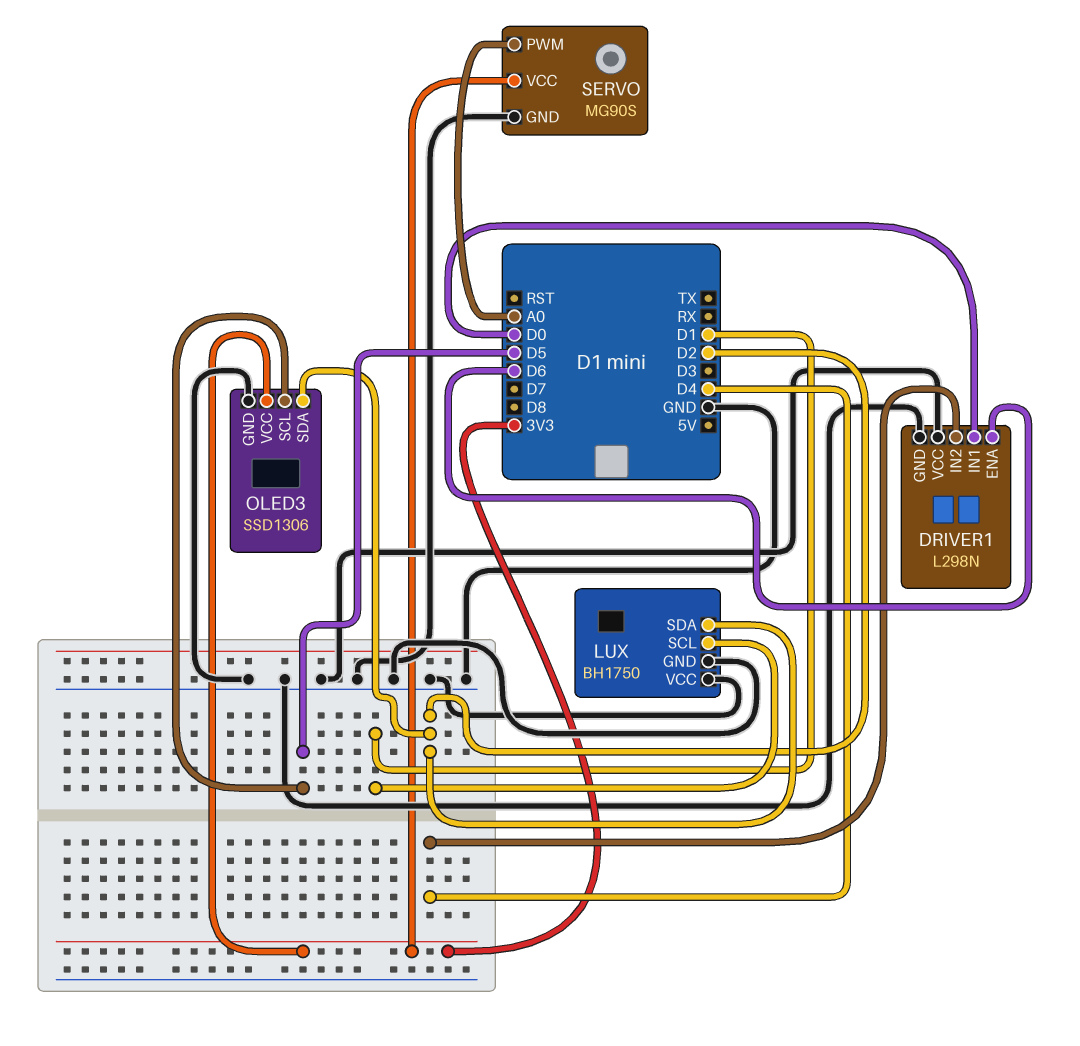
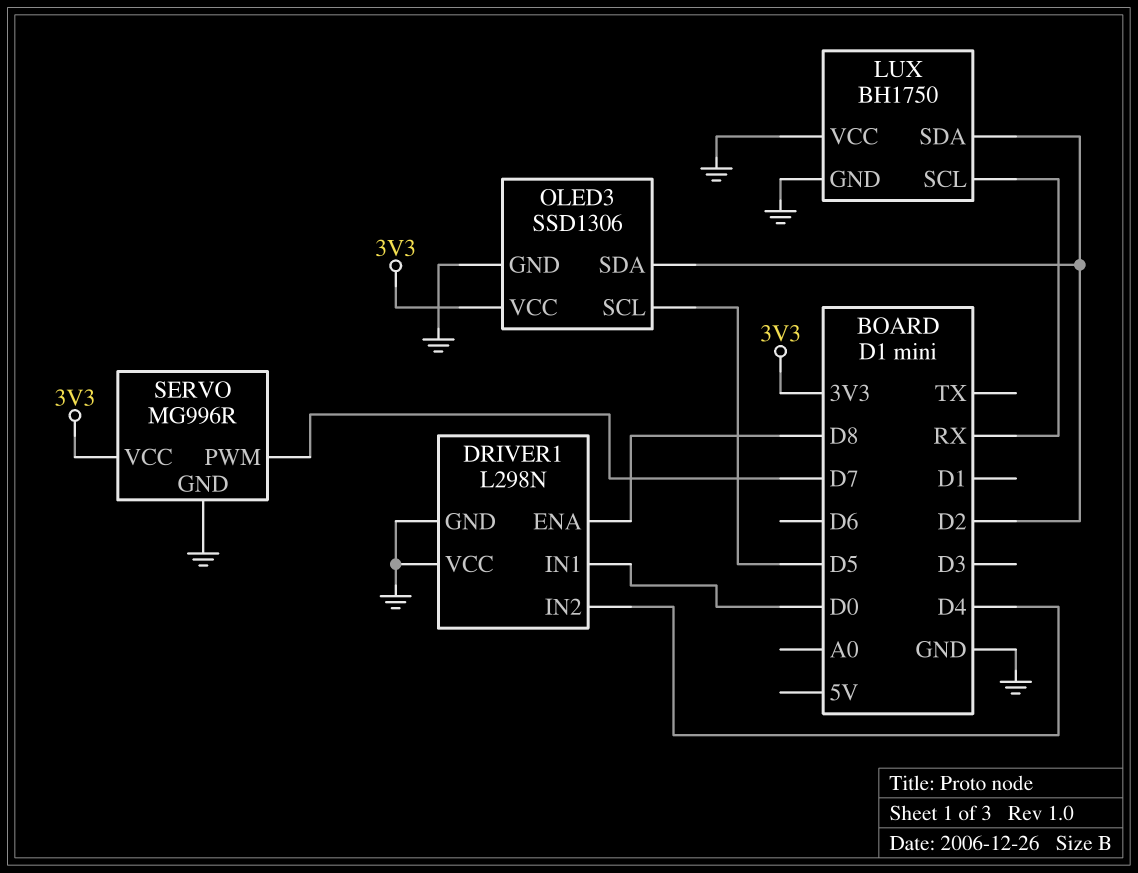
DRIVER1 pin ENA: D6 -> D8
LUX pin SCL: D1 -> RX
SERVO: MG90S -> MG996R
SERVO pin PWM: A0 -> D7

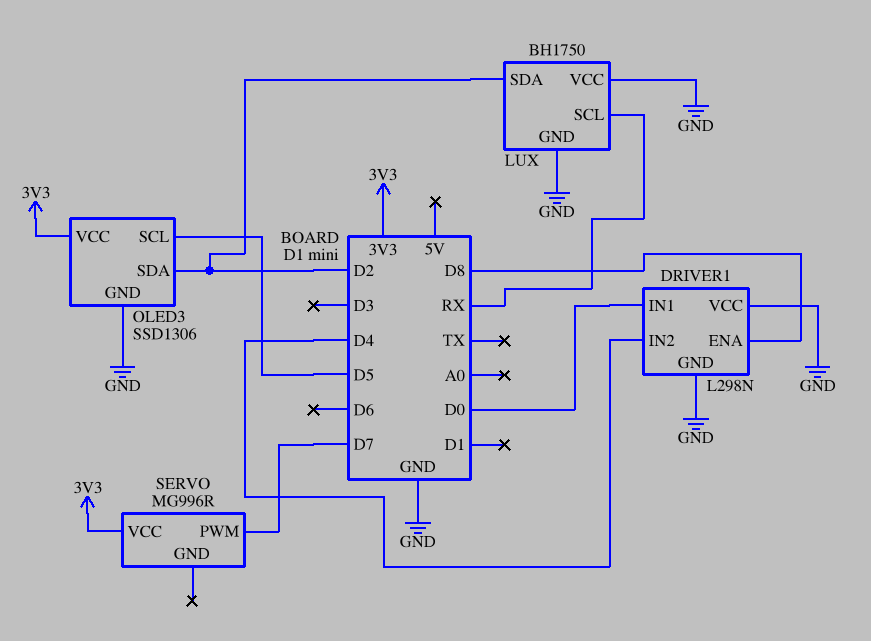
SERVO pin GND: GND -> none

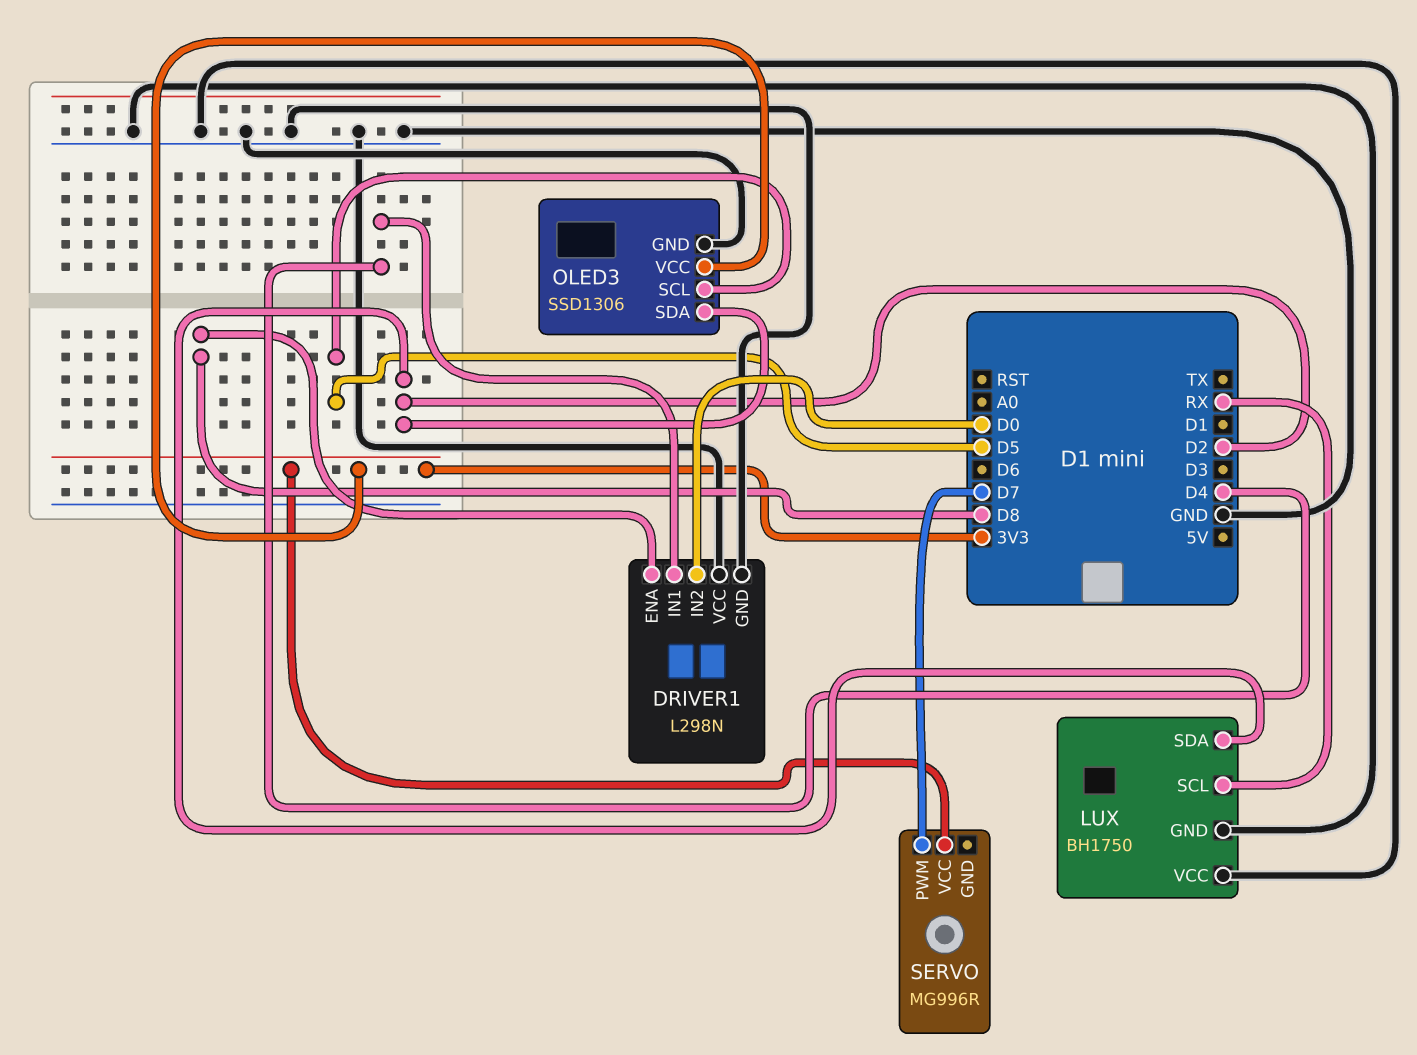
DRIVER1 pin IN1: D0 -> D4
DRIVER1 pin IN2: D4 -> D0

